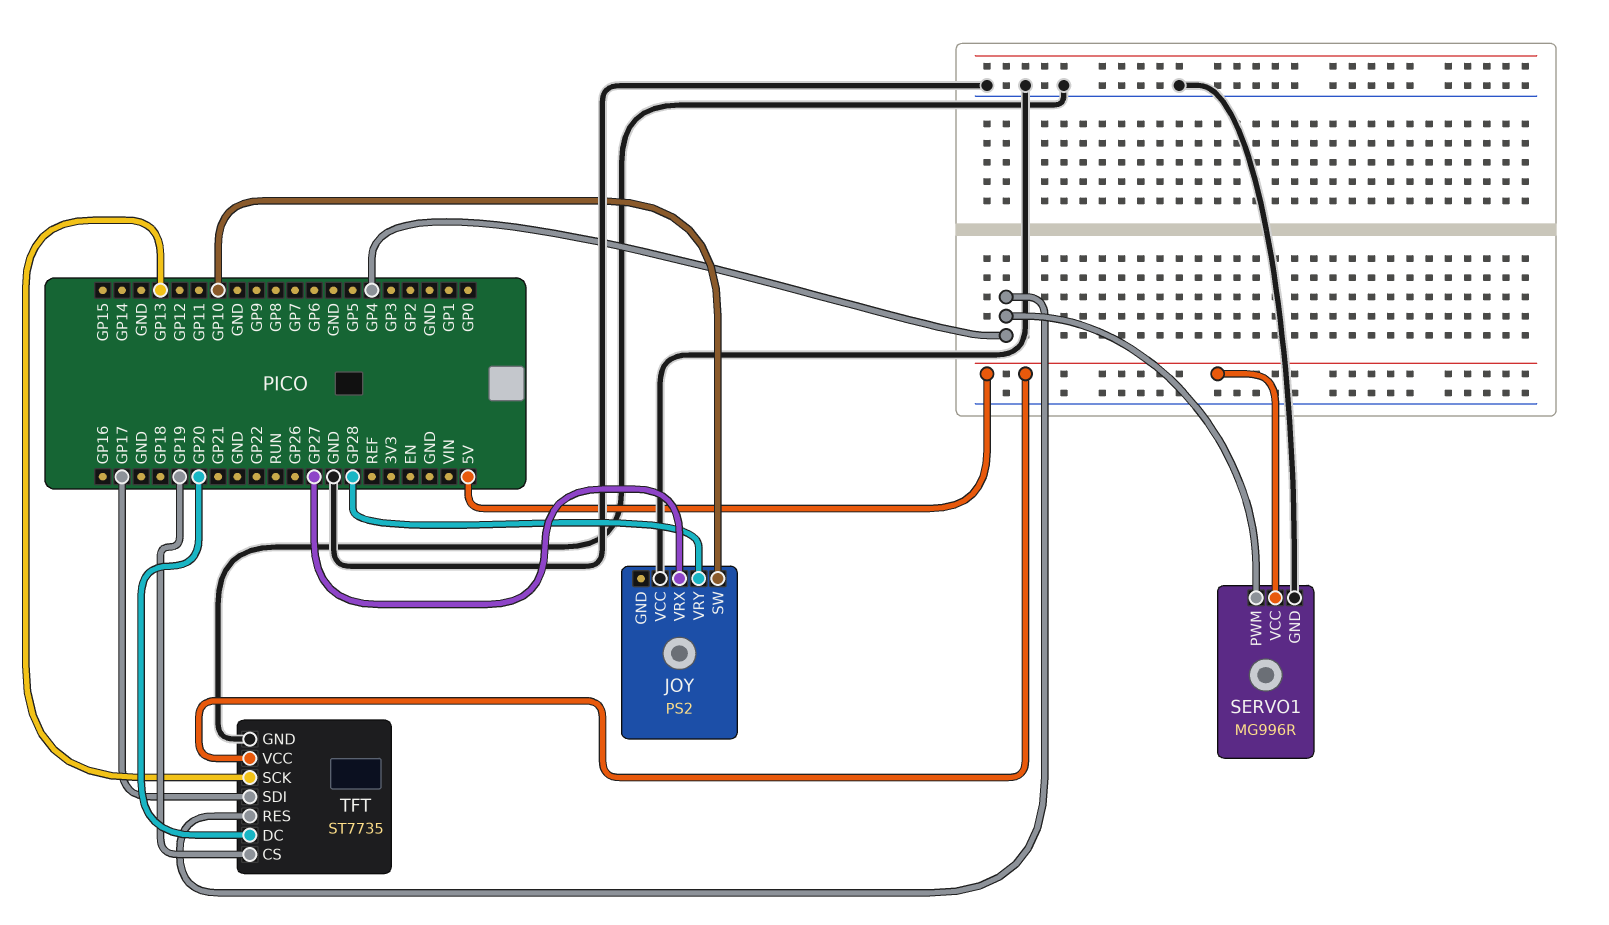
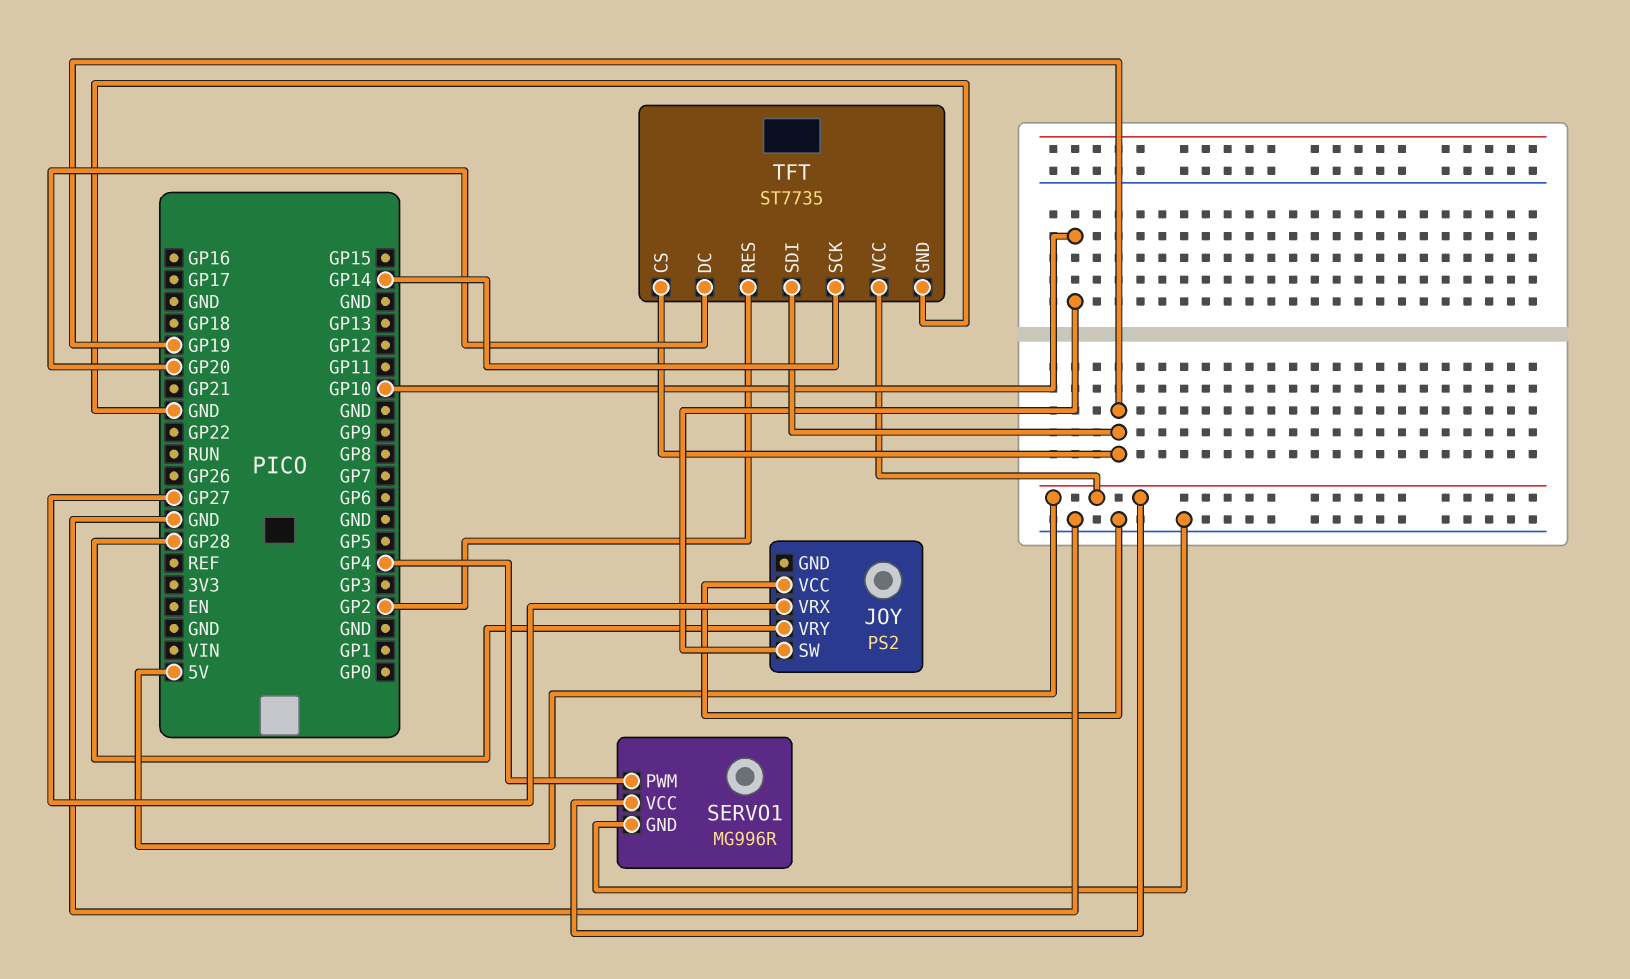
TFT pin RES: GP4 -> GP2
TFT pin SCK: GP13 -> GP14
TFT pin SDI: GP17 -> GP19

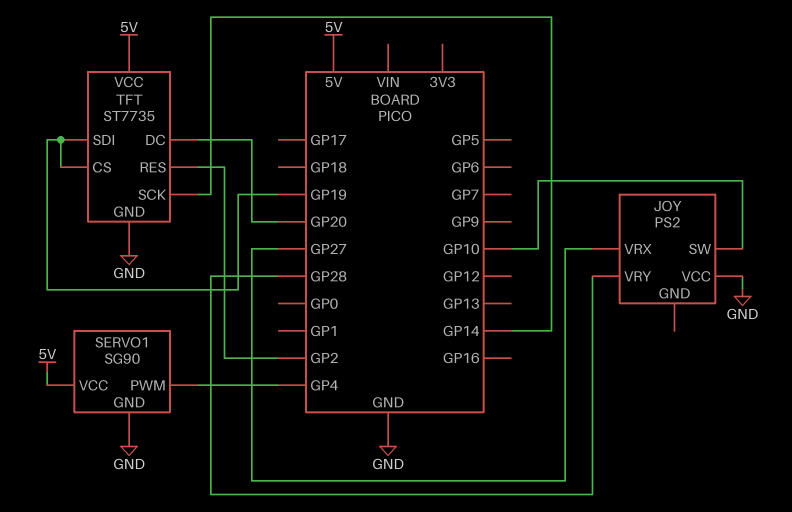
SERVO1: MG996R -> SG90

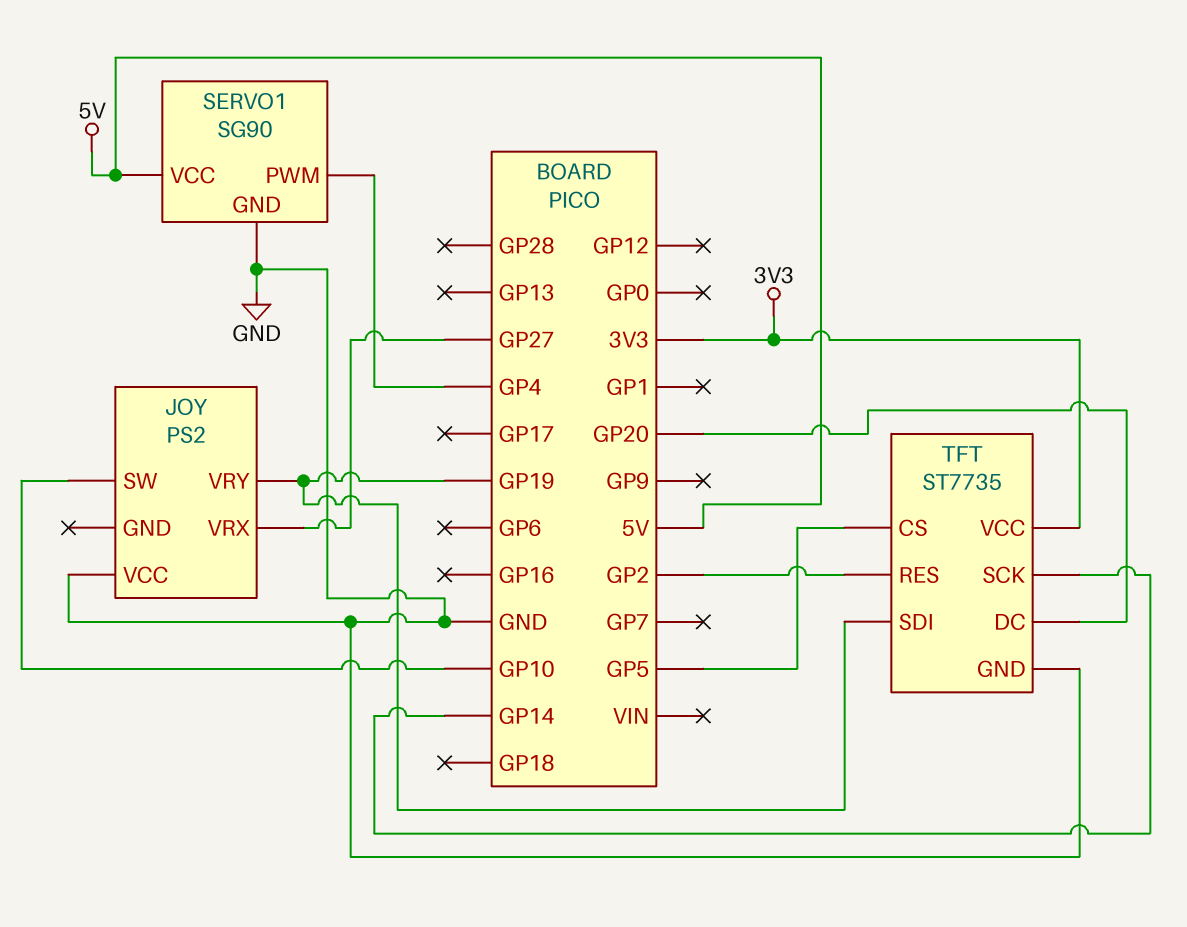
JOY pin VRY: GP28 -> GP19
TFT pin CS: GP19 -> GP5
TFT pin VCC: 5V -> 3V3

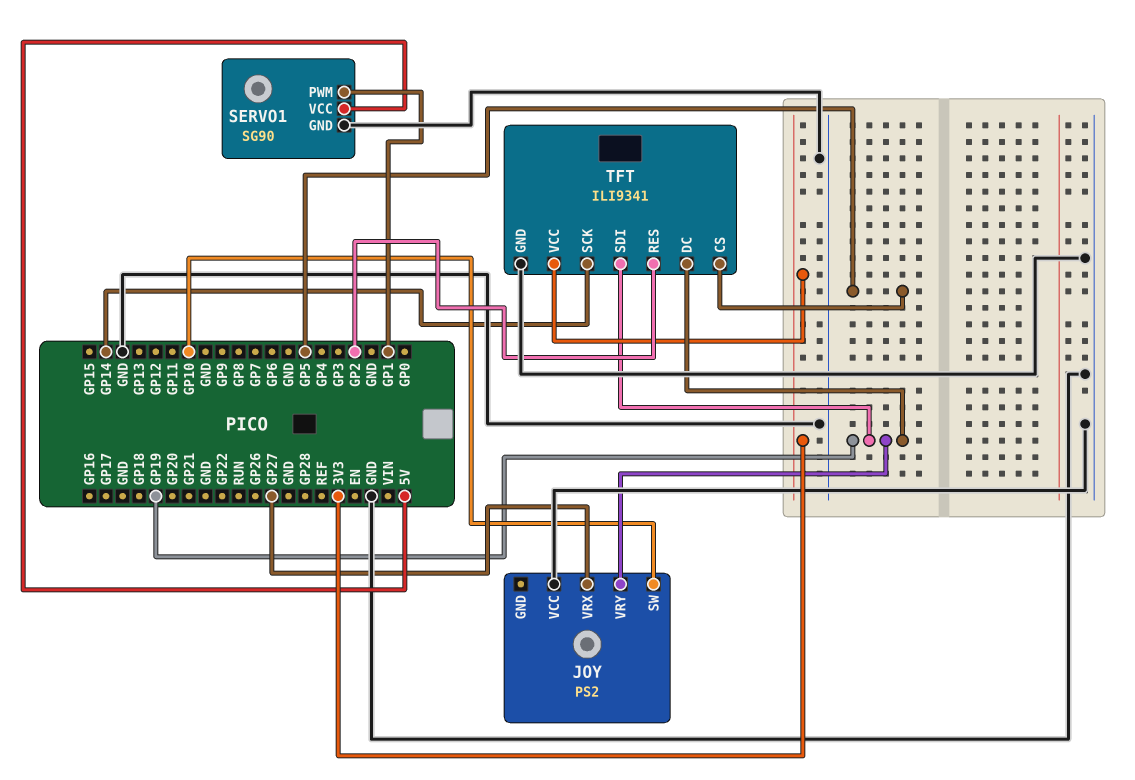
SERVO1 pin PWM: GP4 -> GP1
TFT: ST7735 -> ILI9341
TFT pin DC: GP20 -> GP19

